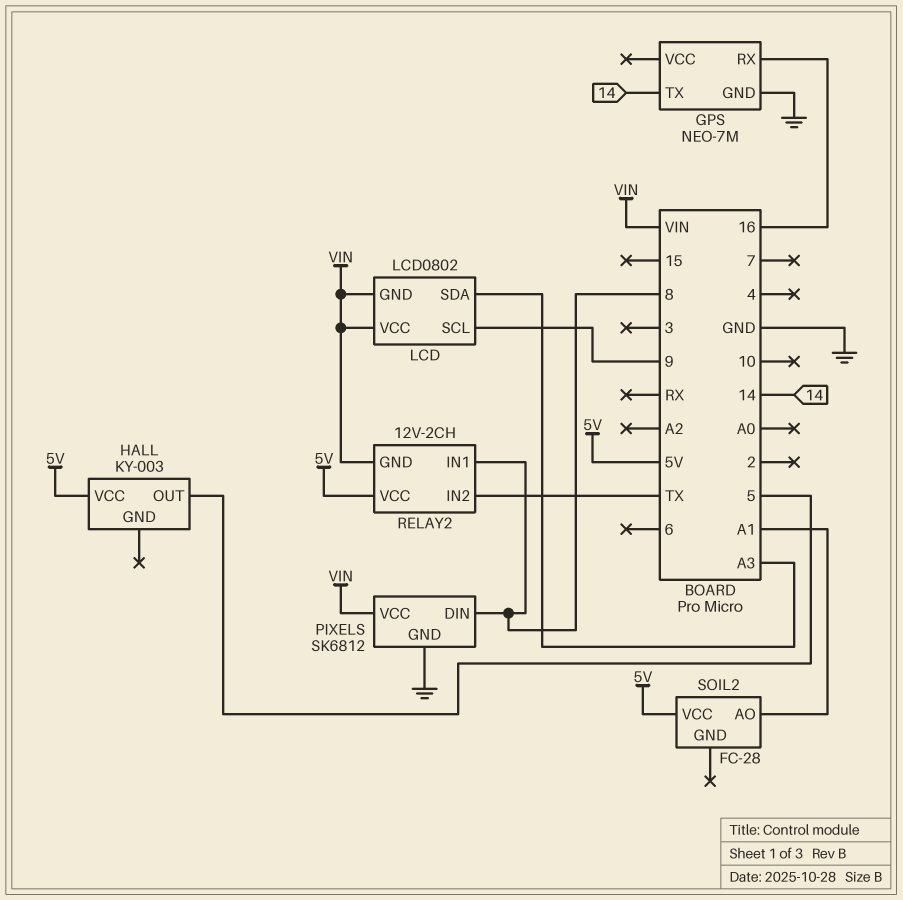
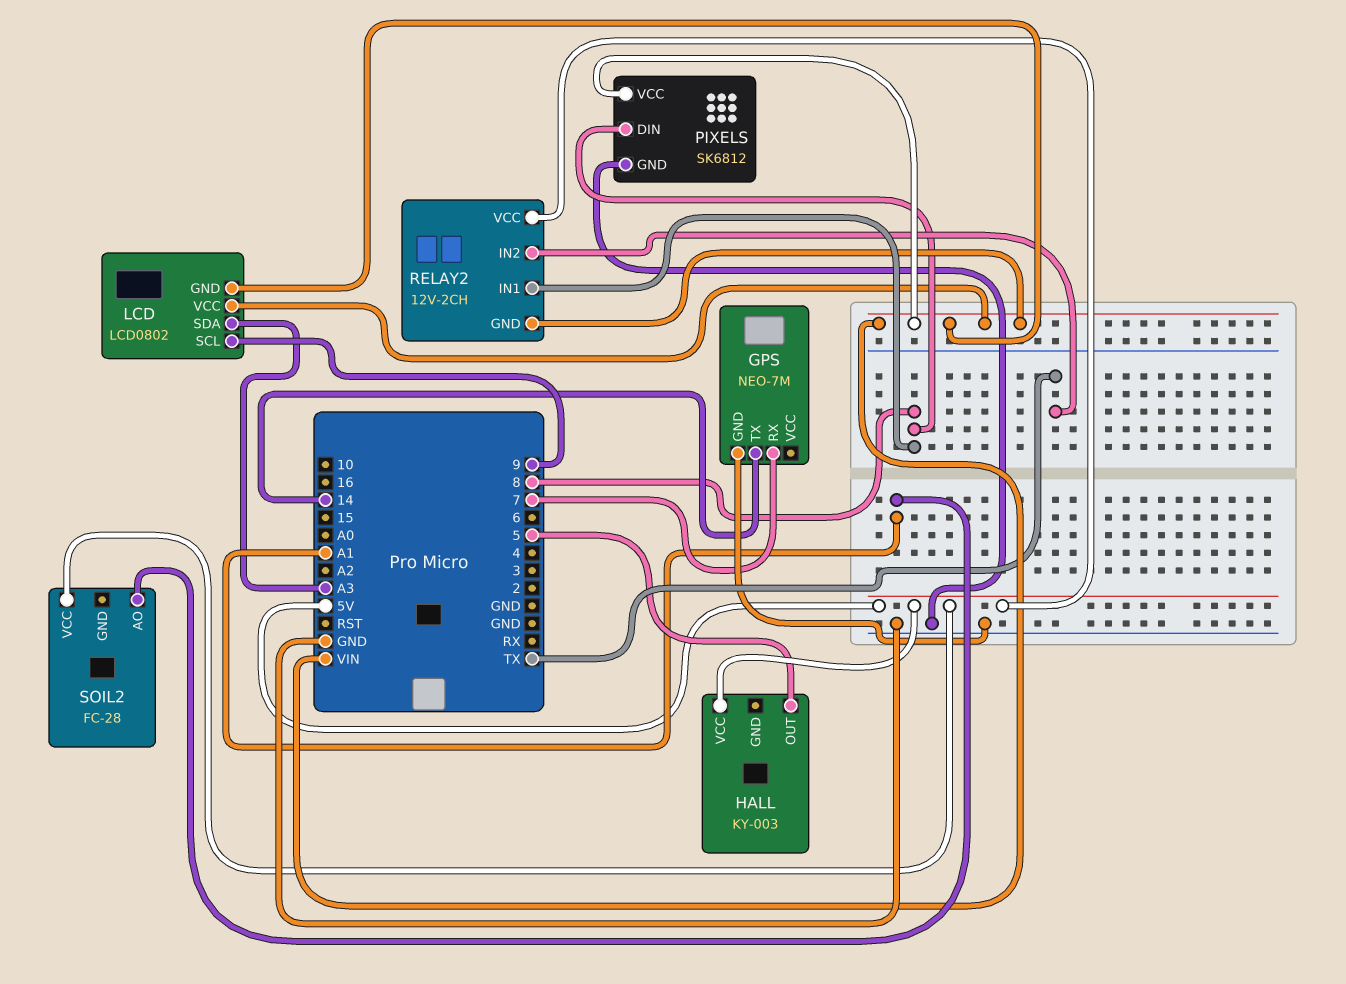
GPS pin RX: 16 -> 7

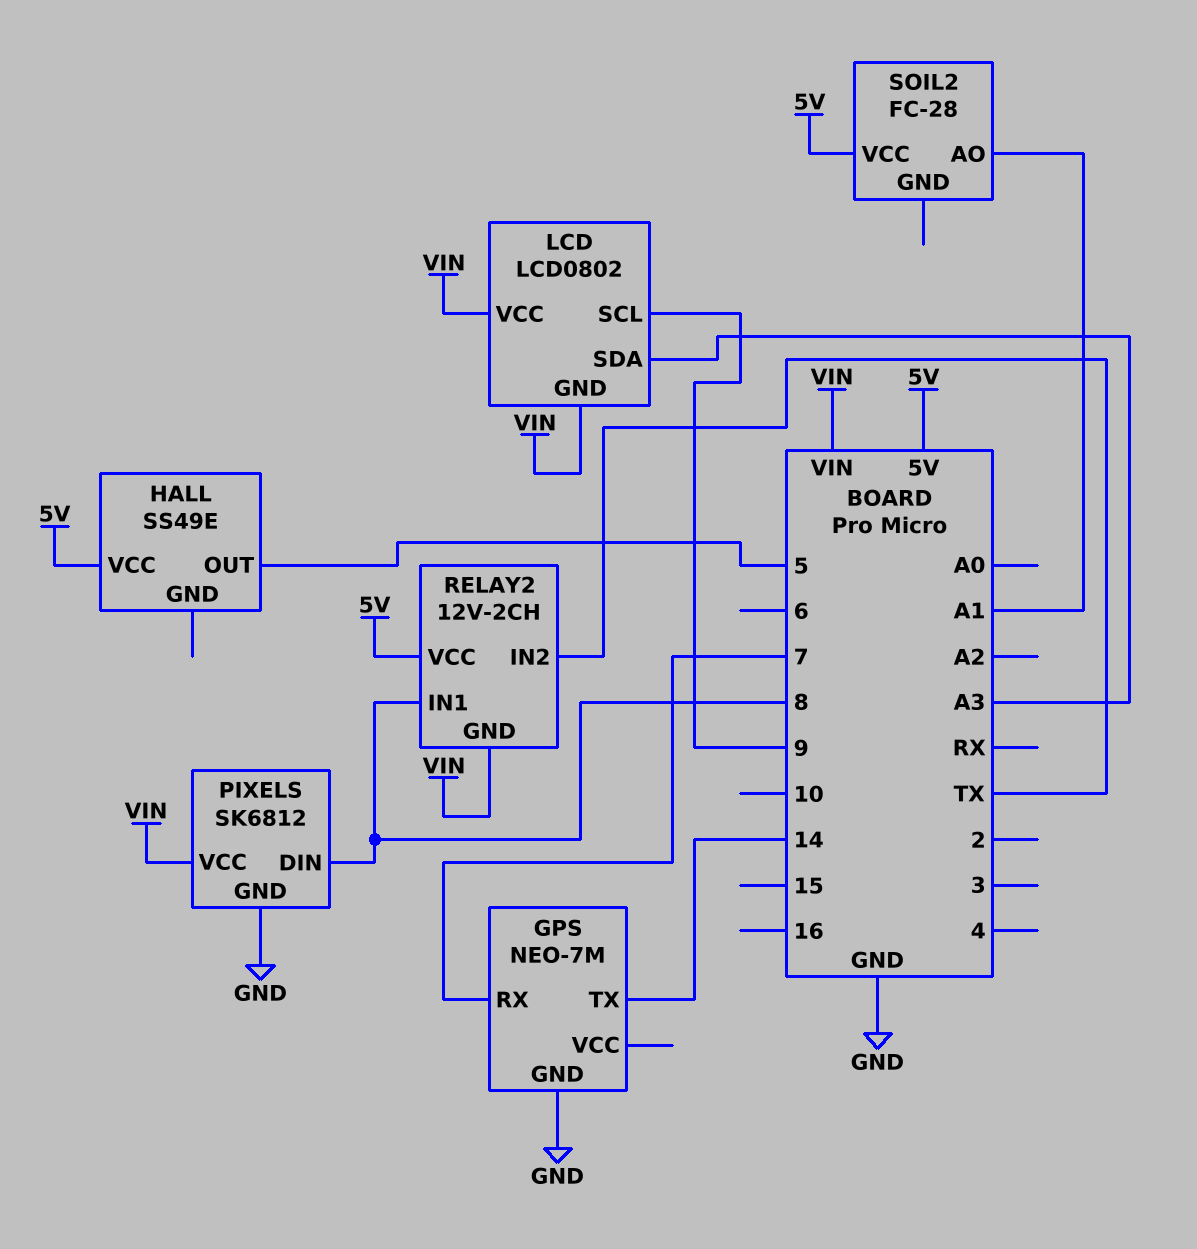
HALL: KY-003 -> SS49E

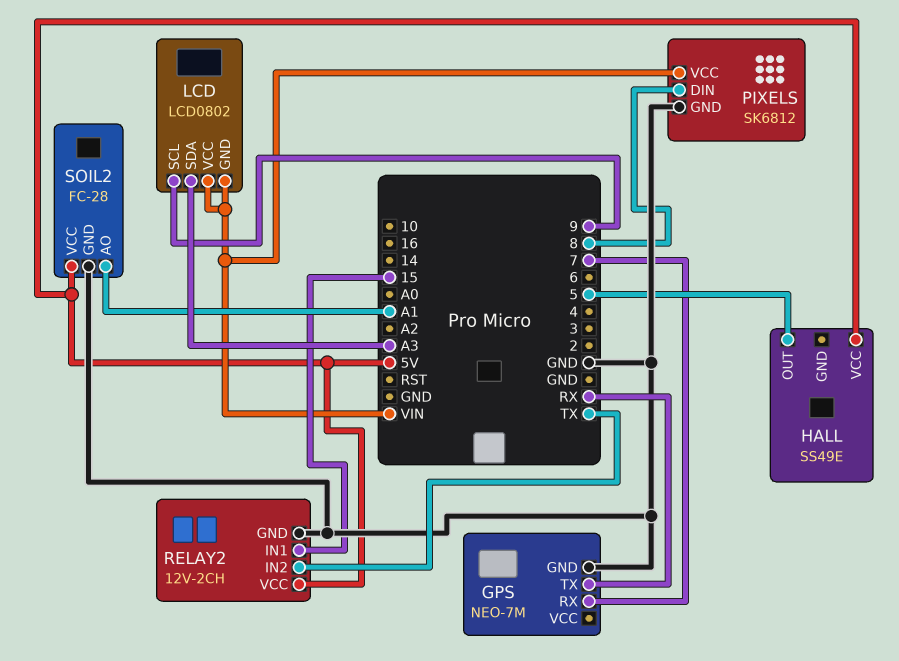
GPS pin TX: 14 -> RX
RELAY2 pin GND: VIN -> GND
RELAY2 pin IN1: 8 -> 15
SOIL2 pin GND: none -> GND

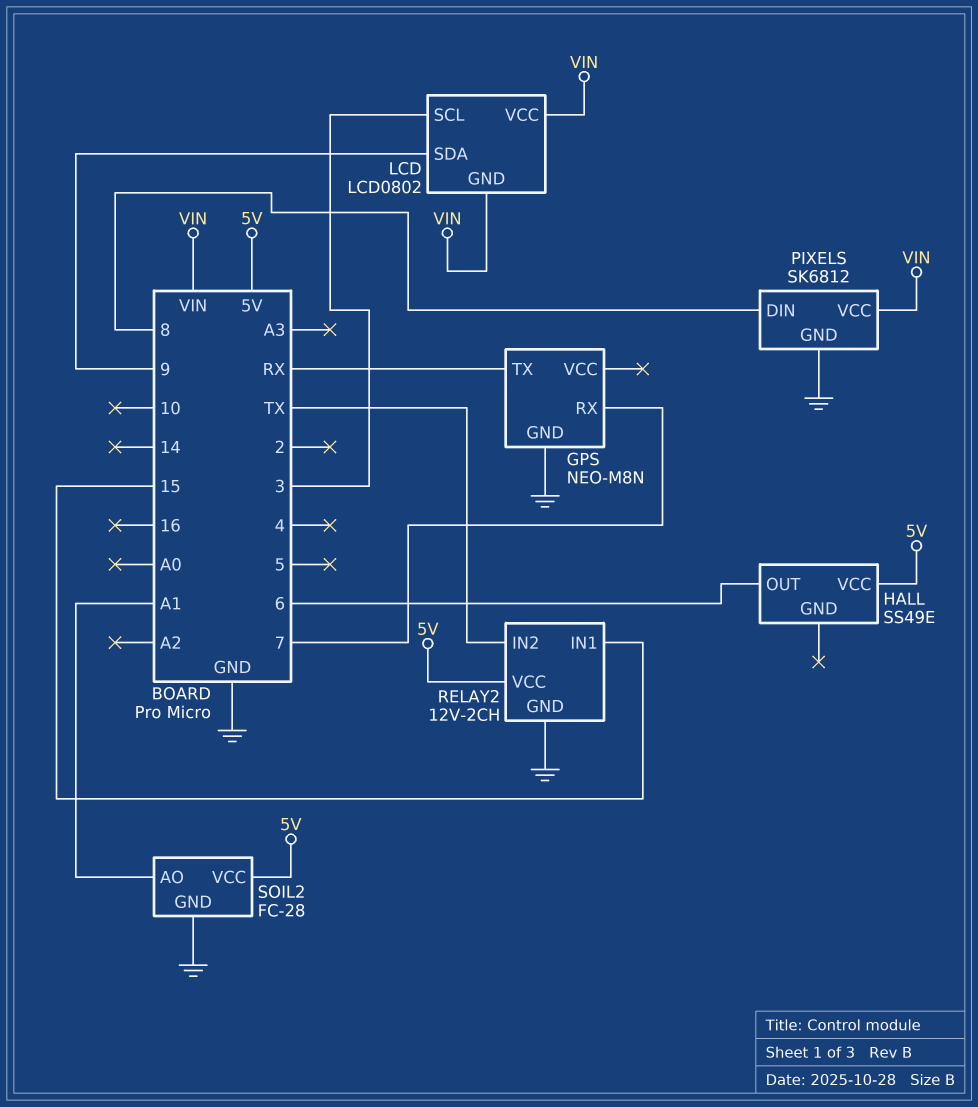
GPS: NEO-7M -> NEO-M8N
HALL pin OUT: 5 -> 6
LCD pin SCL: 9 -> 3
LCD pin SDA: A3 -> 9

